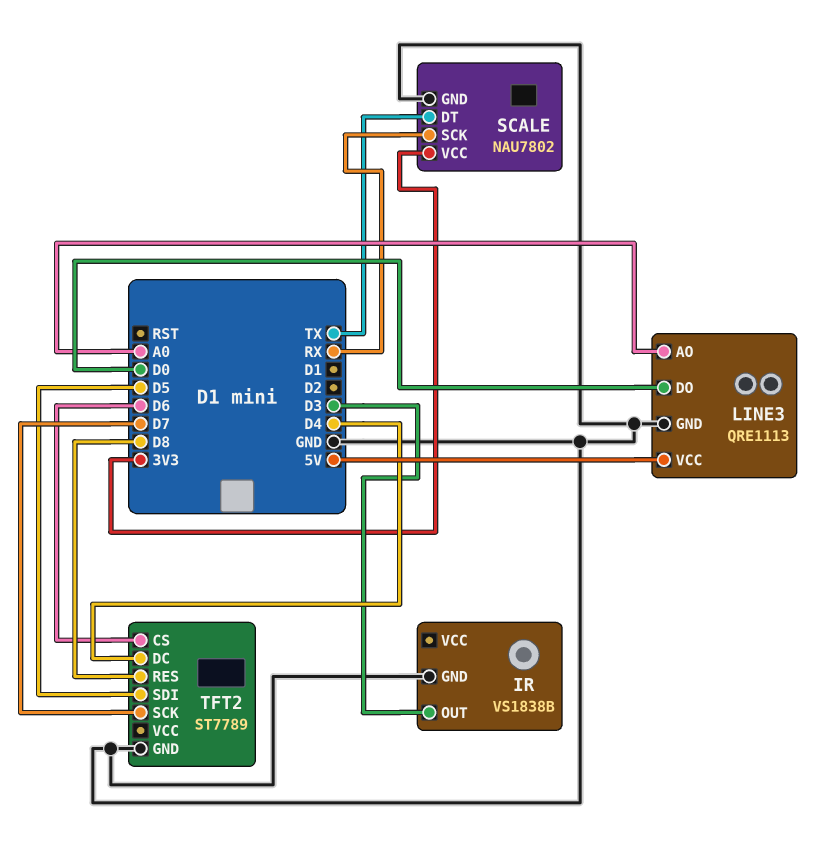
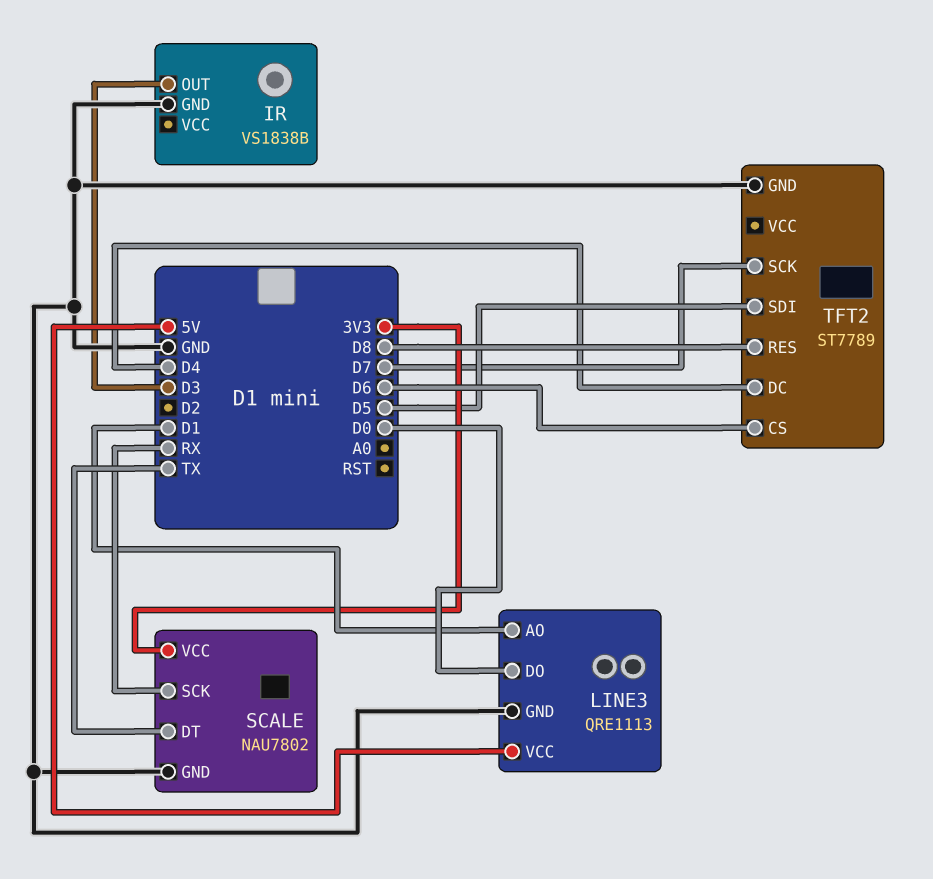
LINE3 pin AO: A0 -> D1

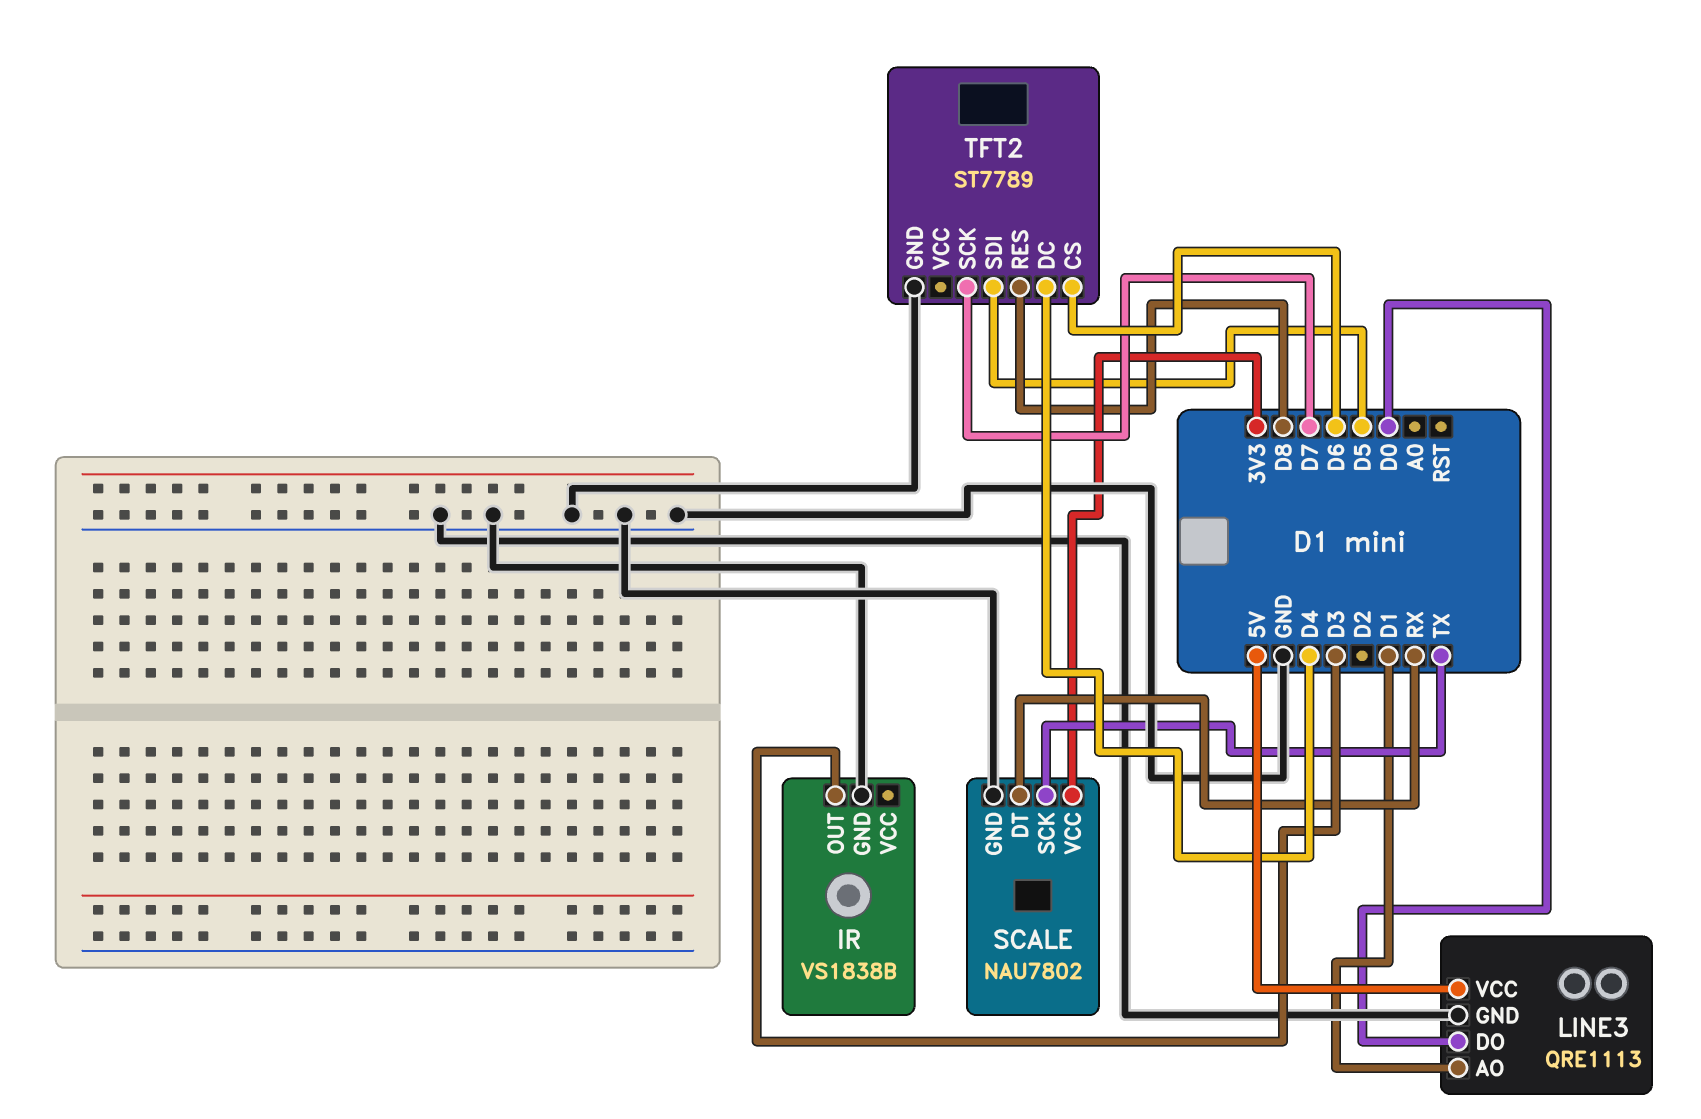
SCALE pin DT: TX -> RX
SCALE pin SCK: RX -> TX

